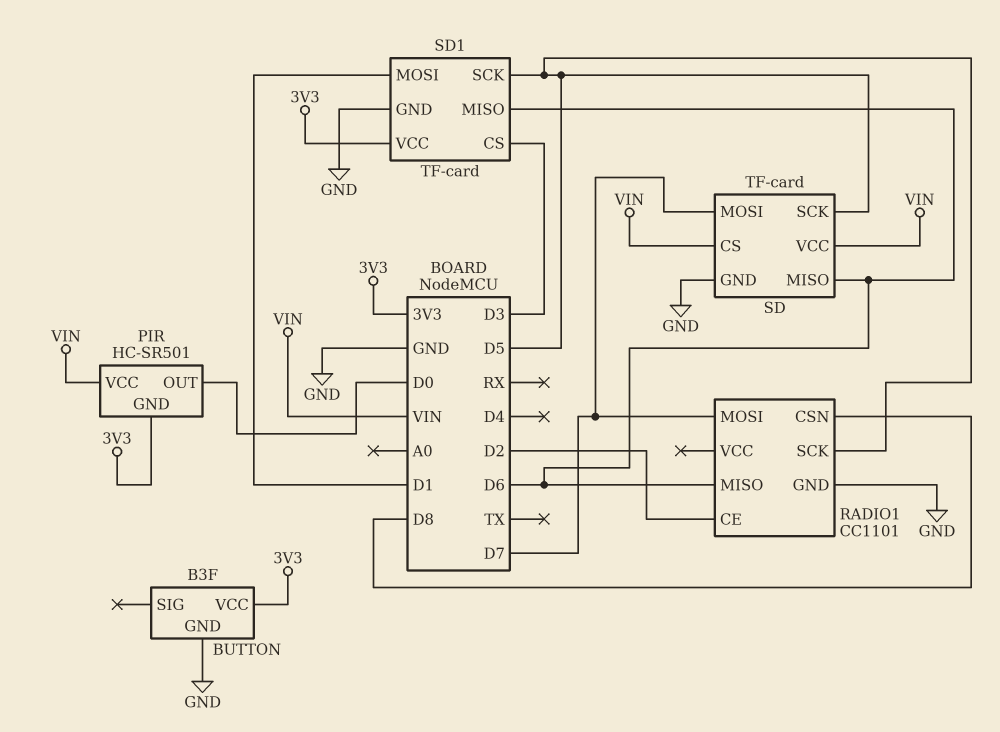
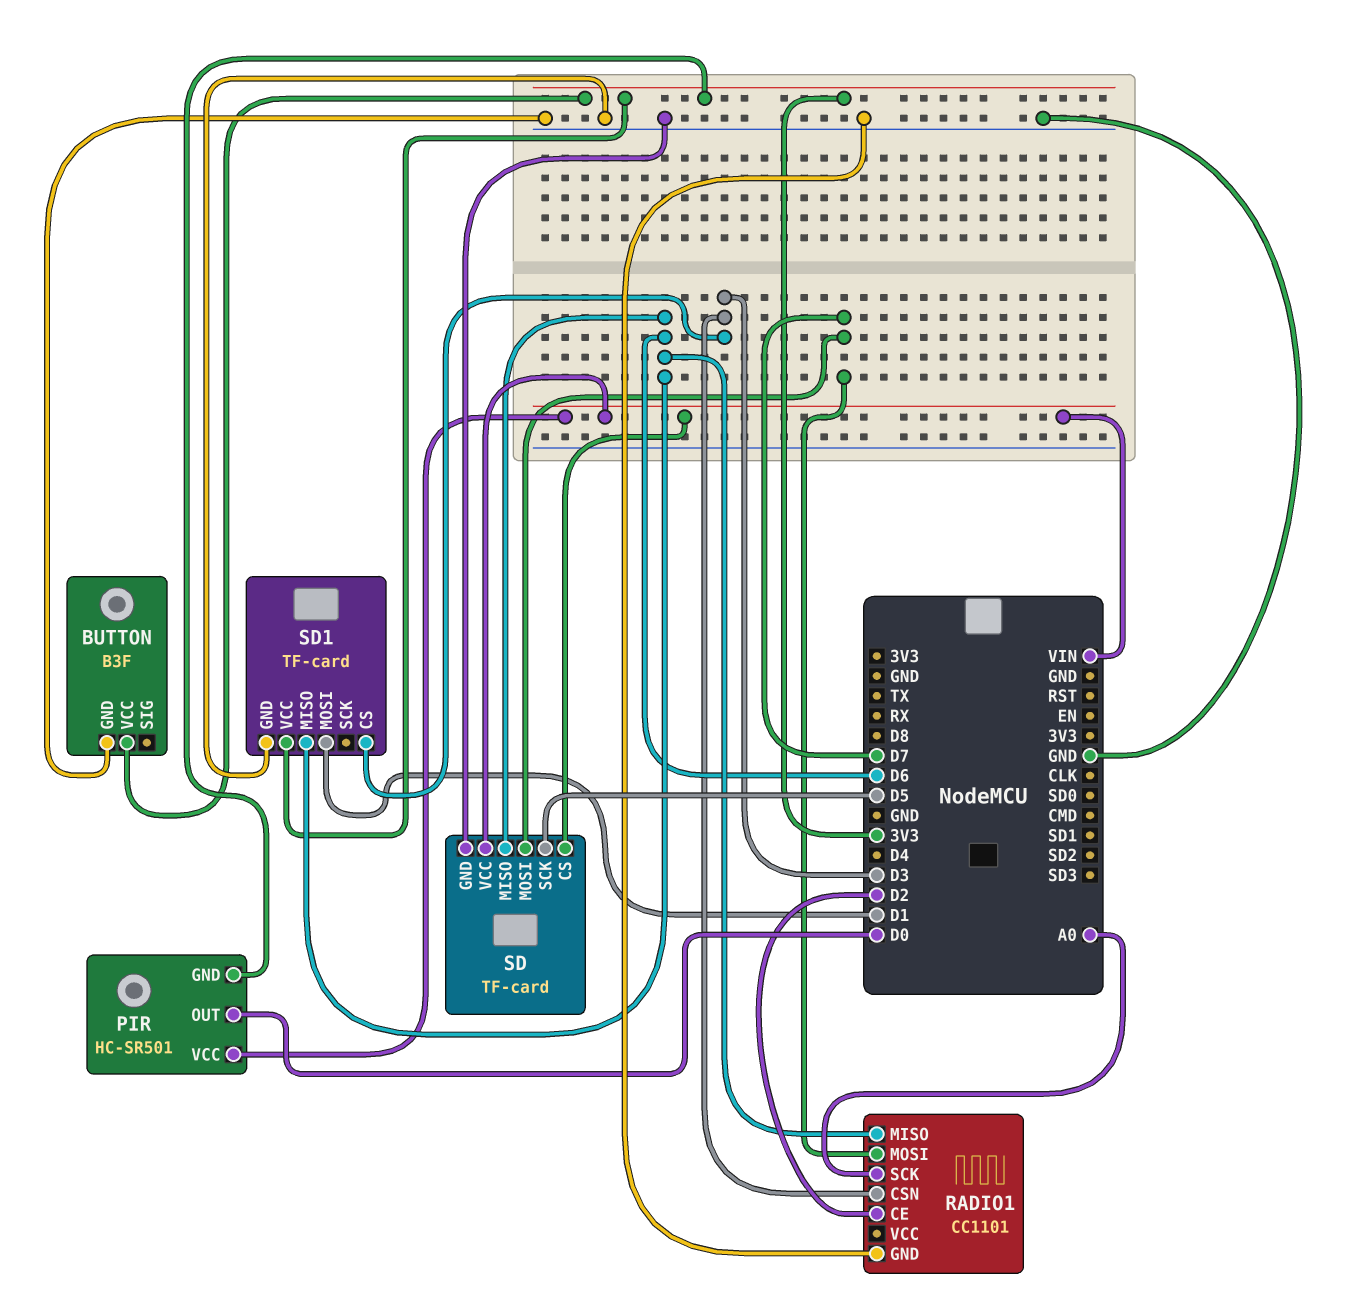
RADIO1 pin CSN: D8 -> D3
RADIO1 pin SCK: D5 -> A0
SD1 pin SCK: D5 -> none

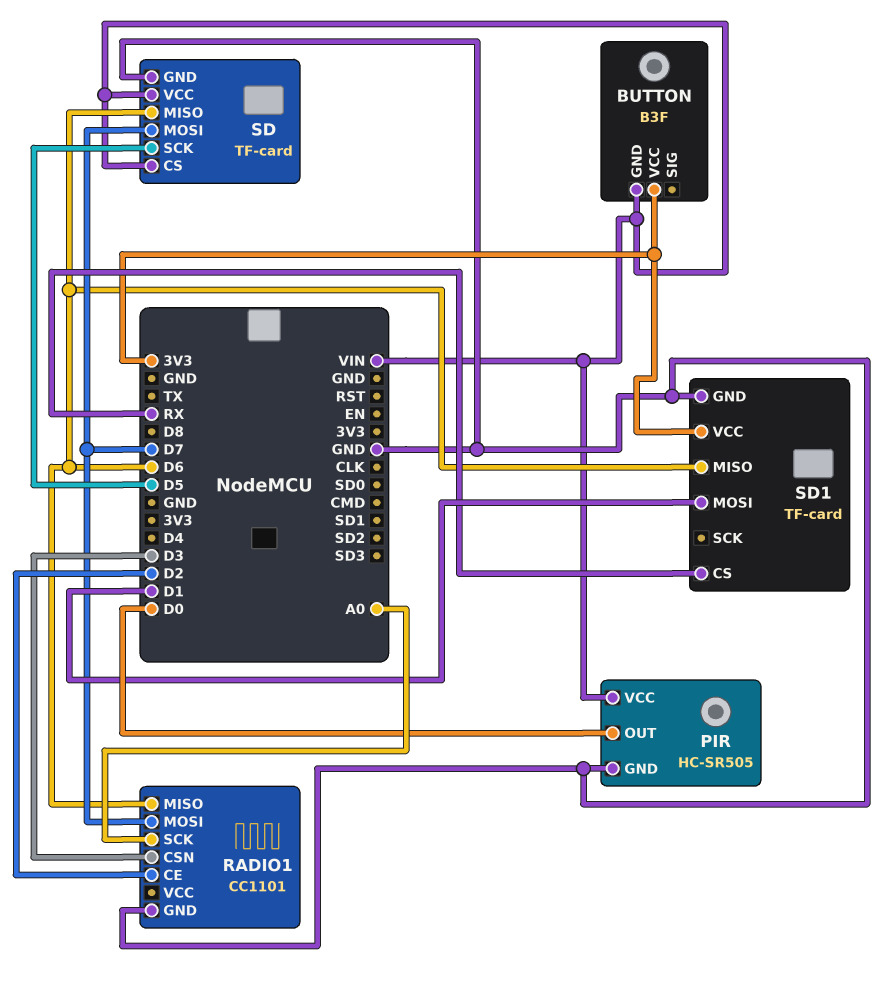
BUTTON pin GND: GND -> VIN
PIR: HC-SR501 -> HC-SR505
PIR pin GND: 3V3 -> GND
SD1 pin CS: D3 -> RX

